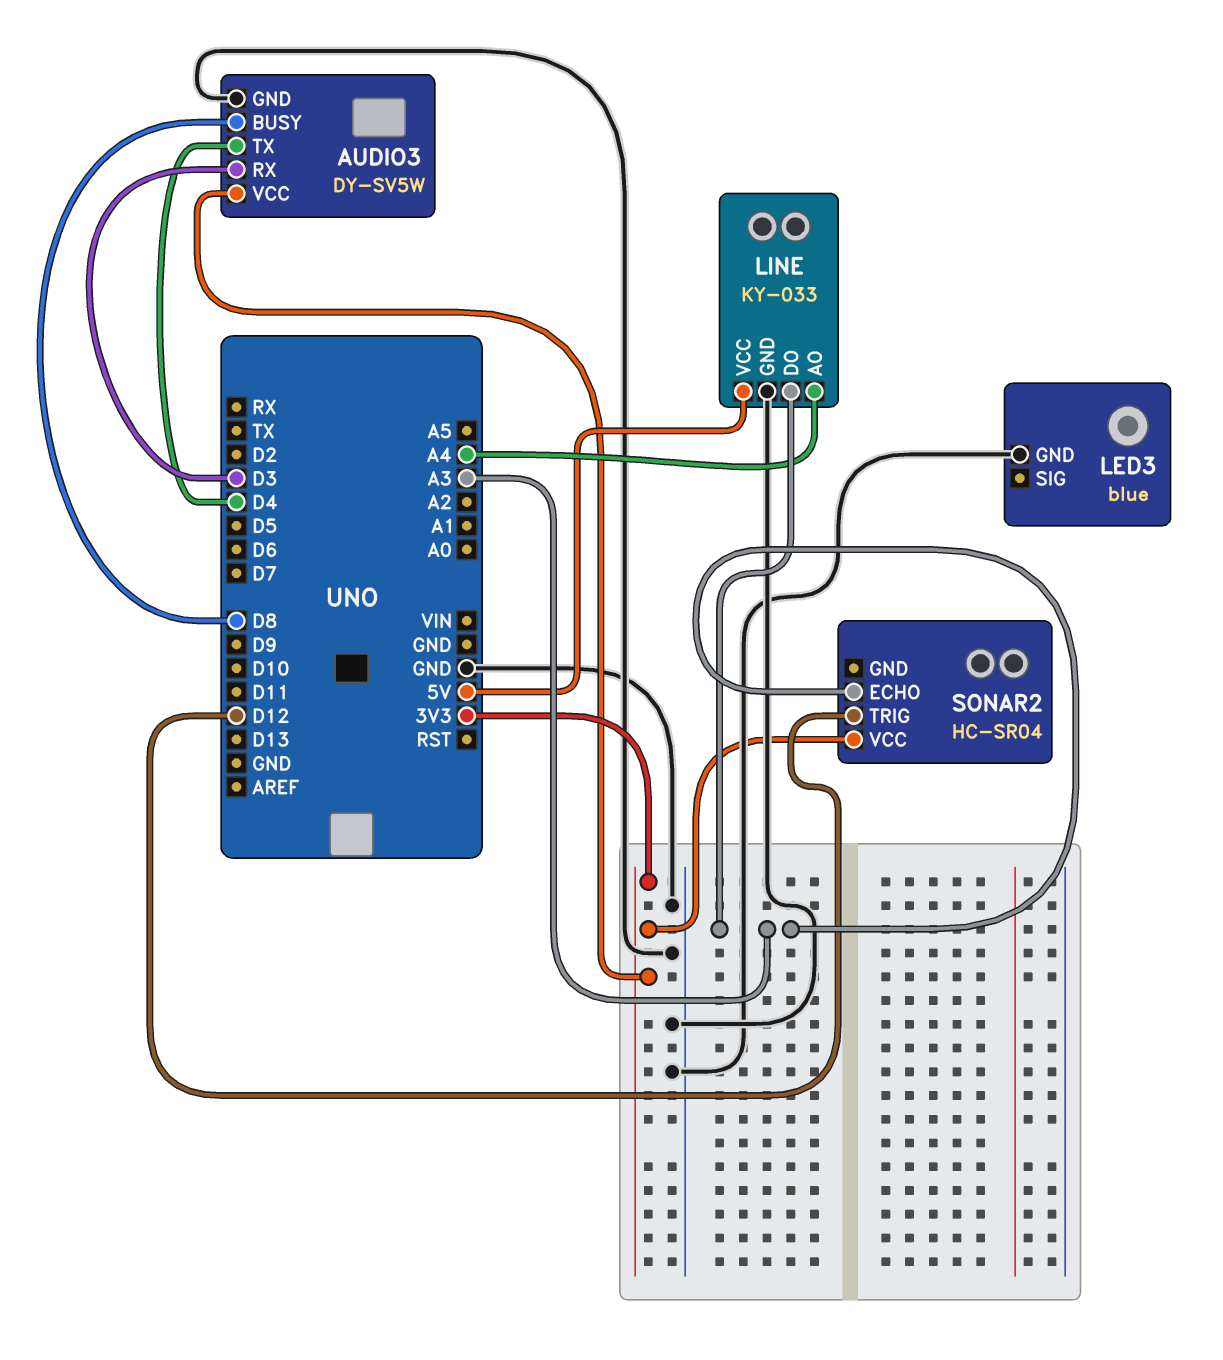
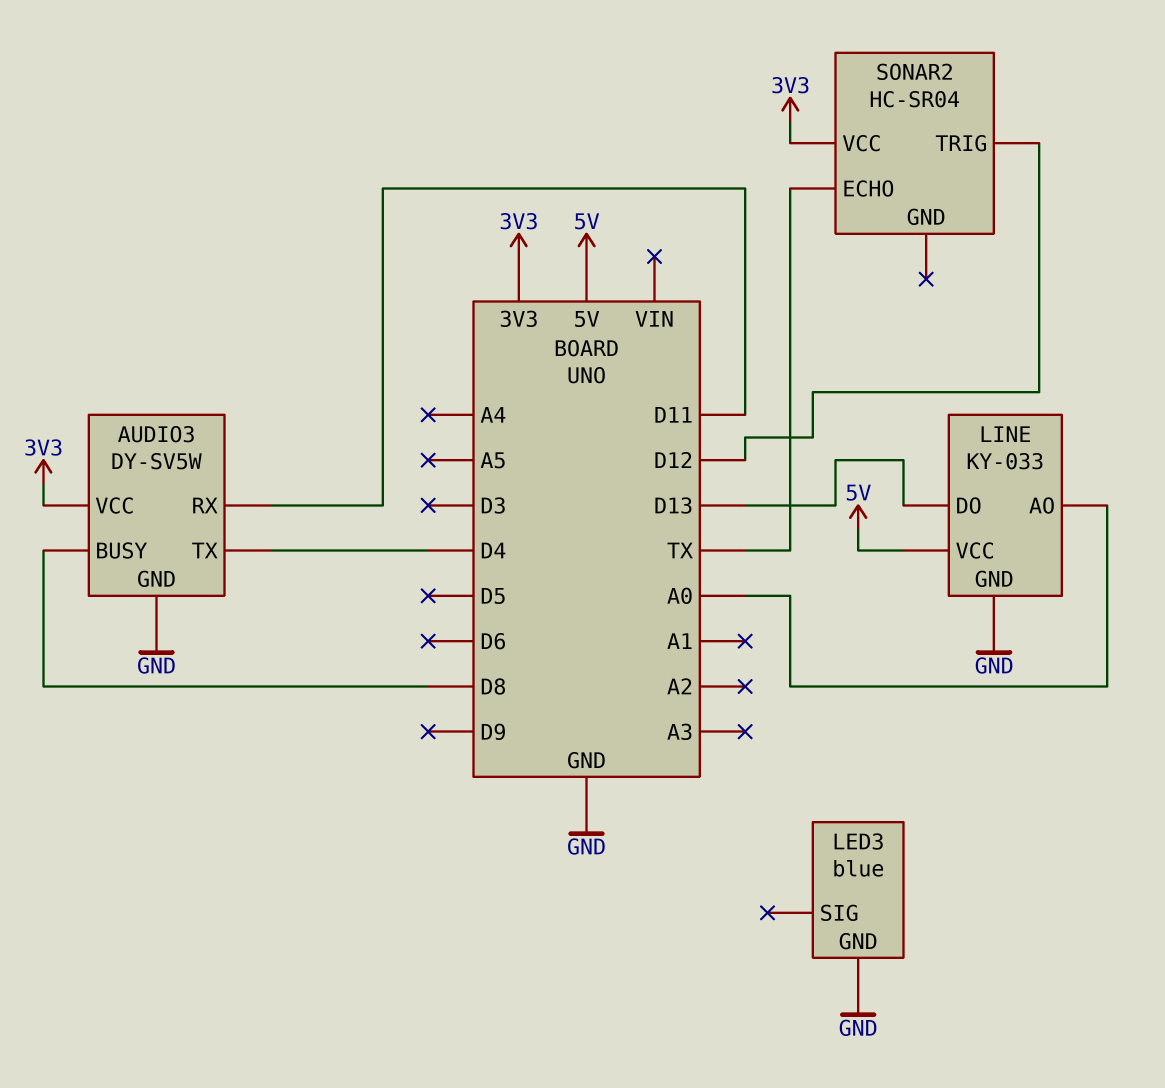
AUDIO3 pin RX: D3 -> D11
LINE pin AO: A4 -> A0
LINE pin DO: A3 -> D13
SONAR2 pin ECHO: A3 -> TX

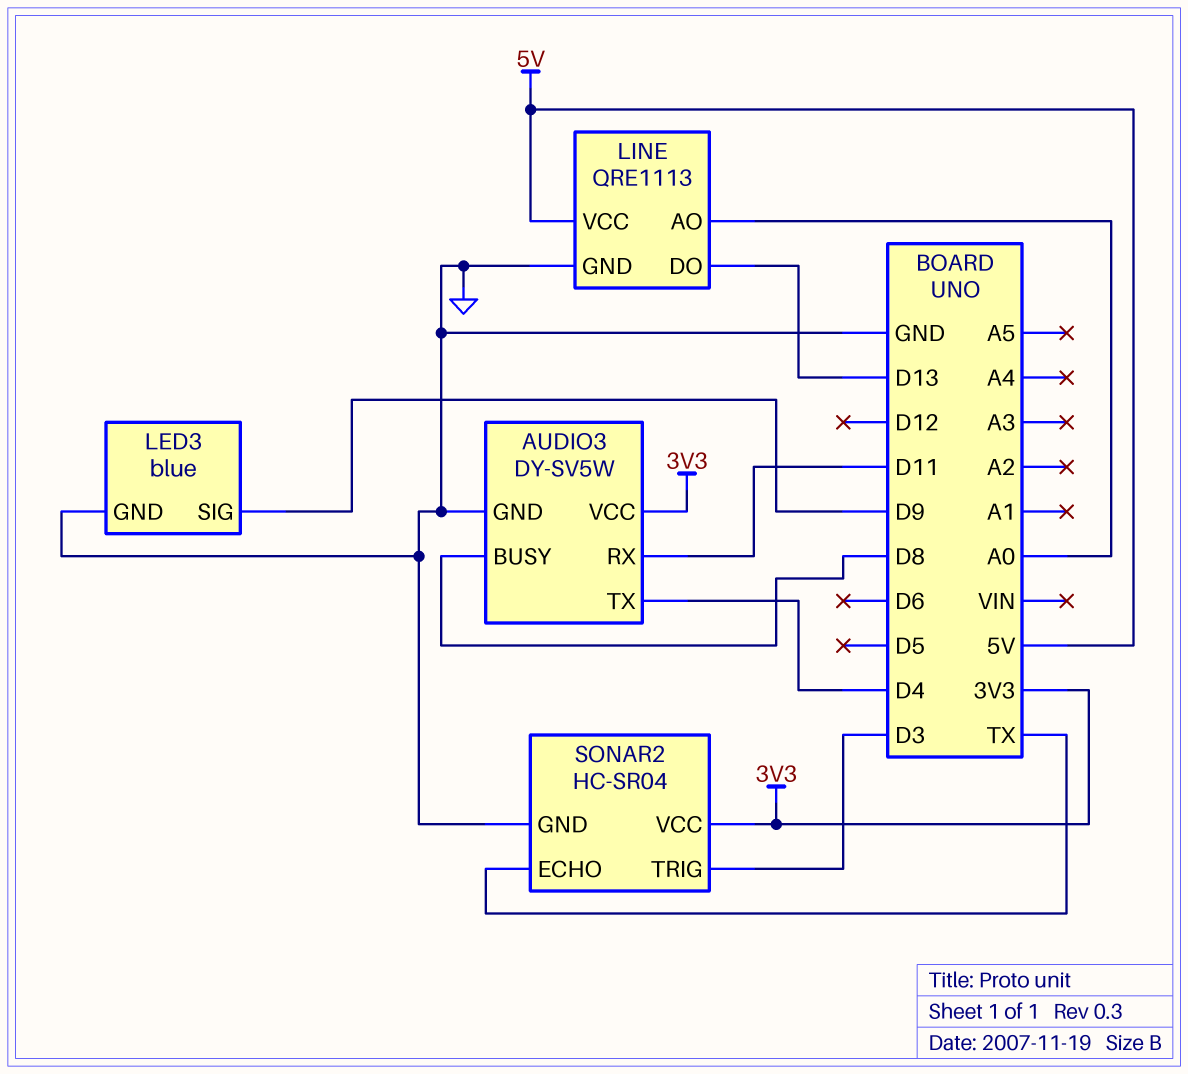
LED3 pin SIG: none -> D9
LINE: KY-033 -> QRE1113
SONAR2 pin GND: none -> GND
SONAR2 pin TRIG: D12 -> D3

